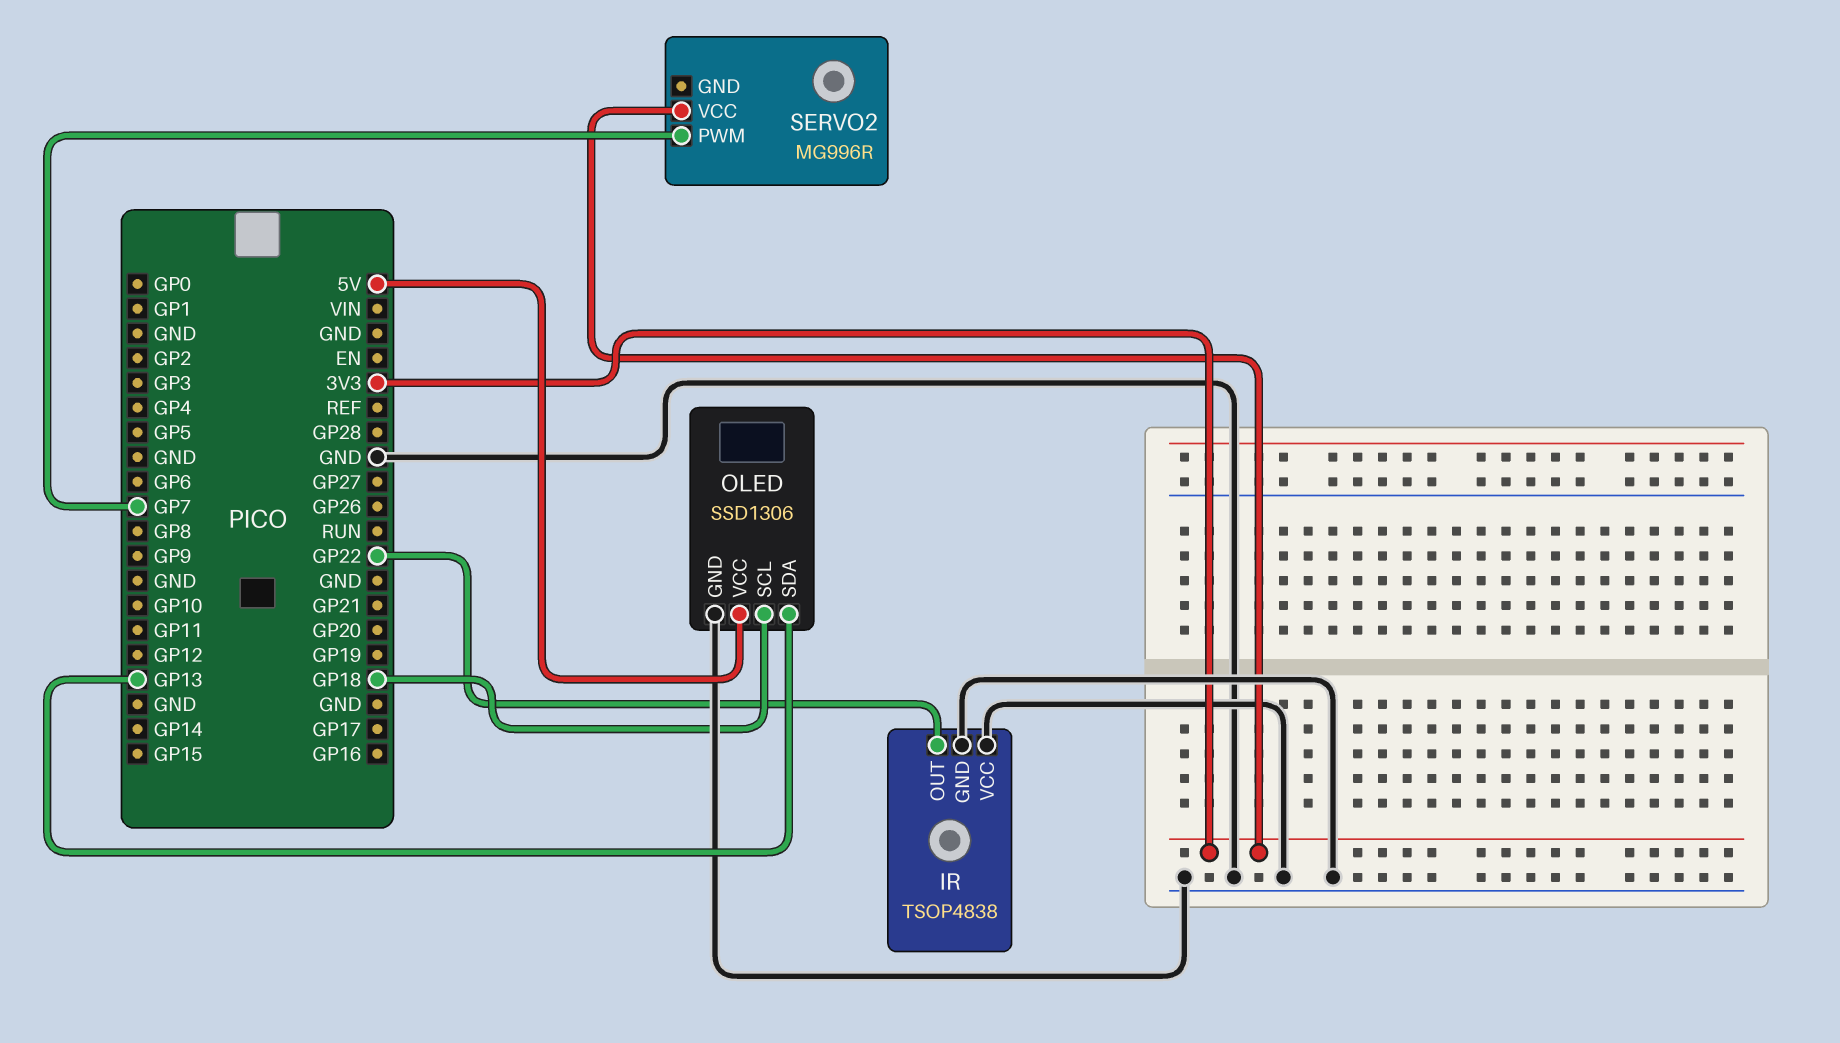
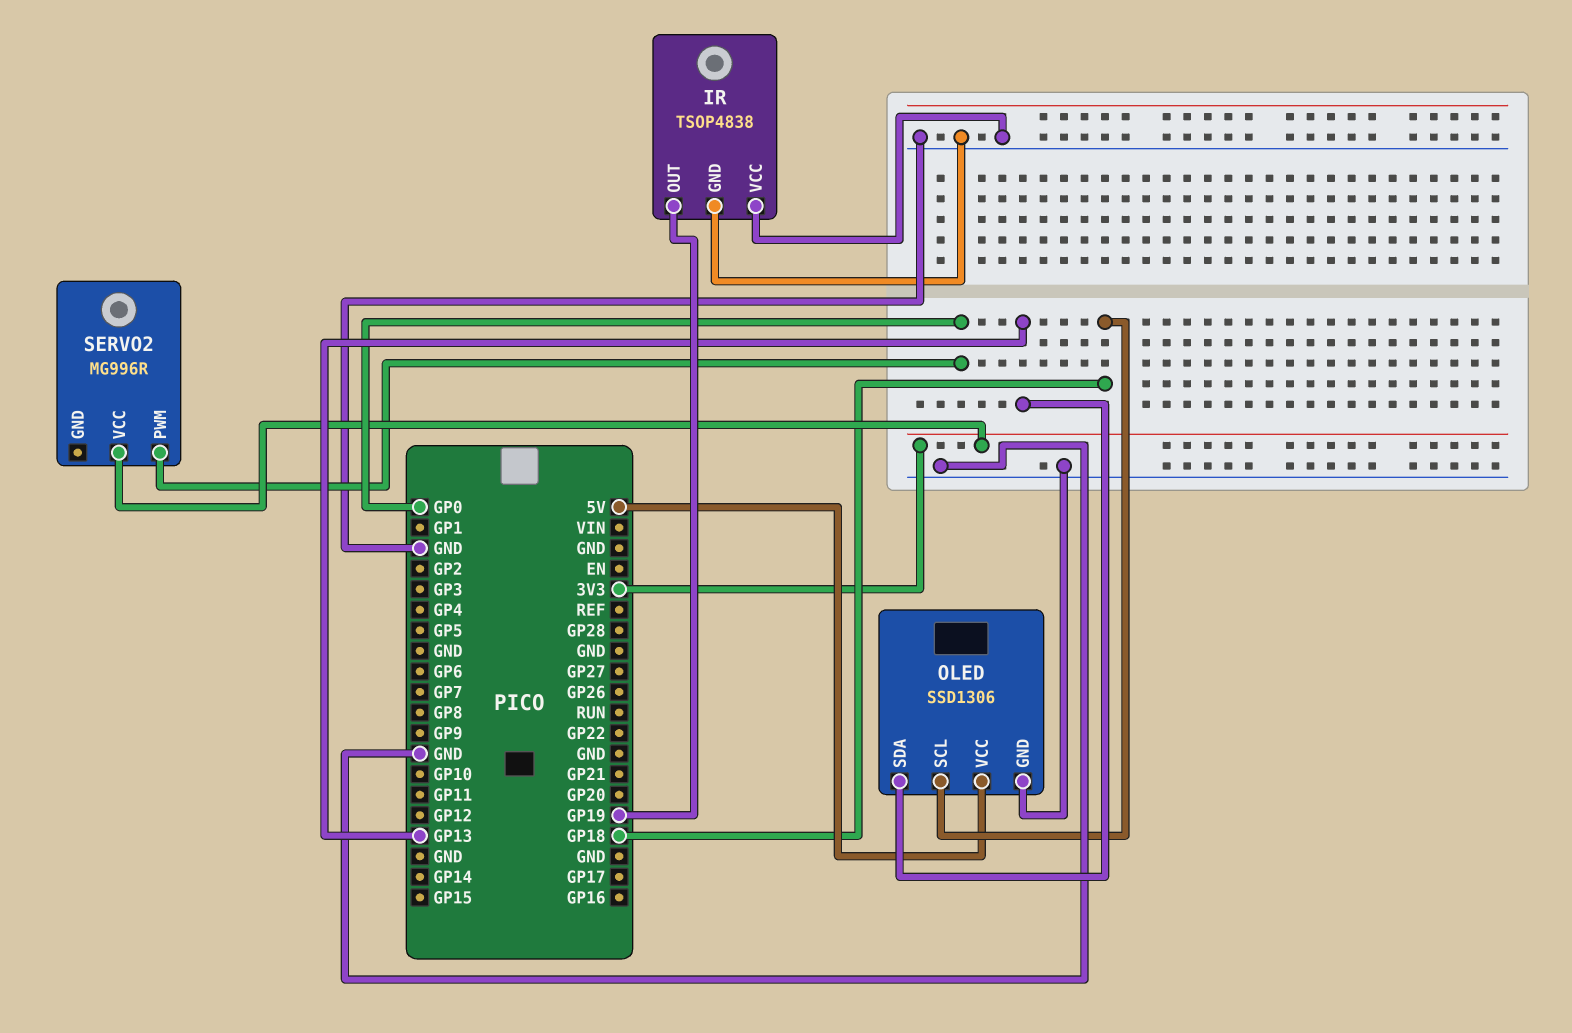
IR pin OUT: GP22 -> GP19
SERVO2 pin PWM: GP7 -> GP0

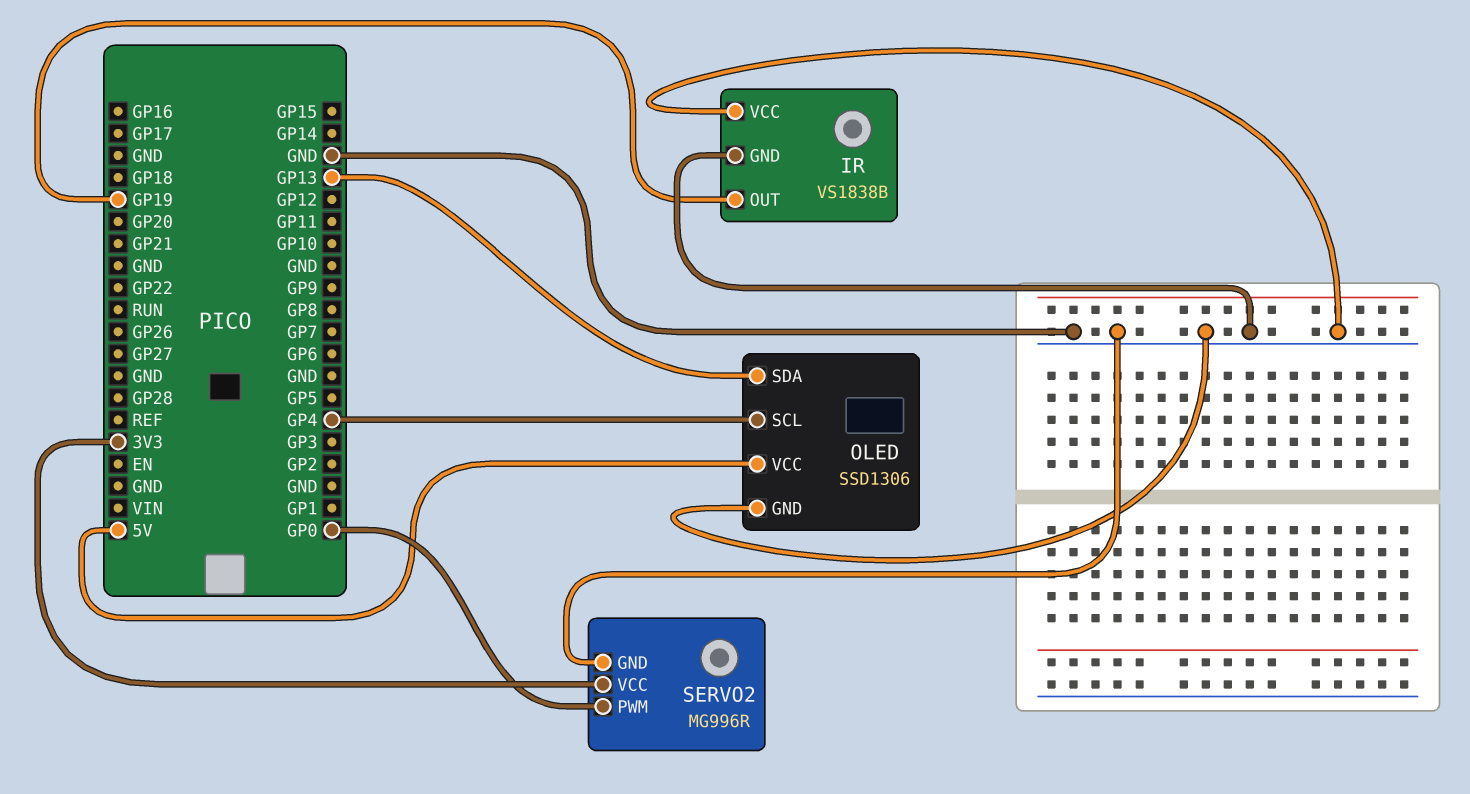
IR: TSOP4838 -> VS1838B
OLED pin SCL: GP18 -> GP4
SERVO2 pin GND: none -> GND

